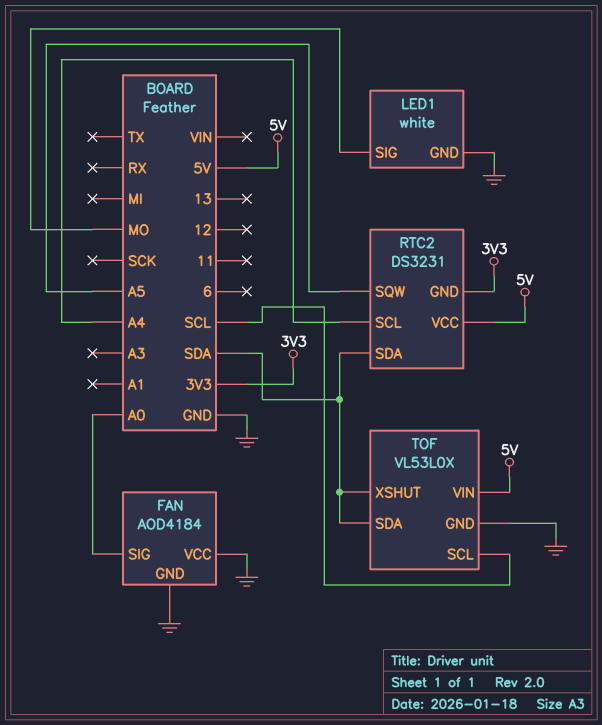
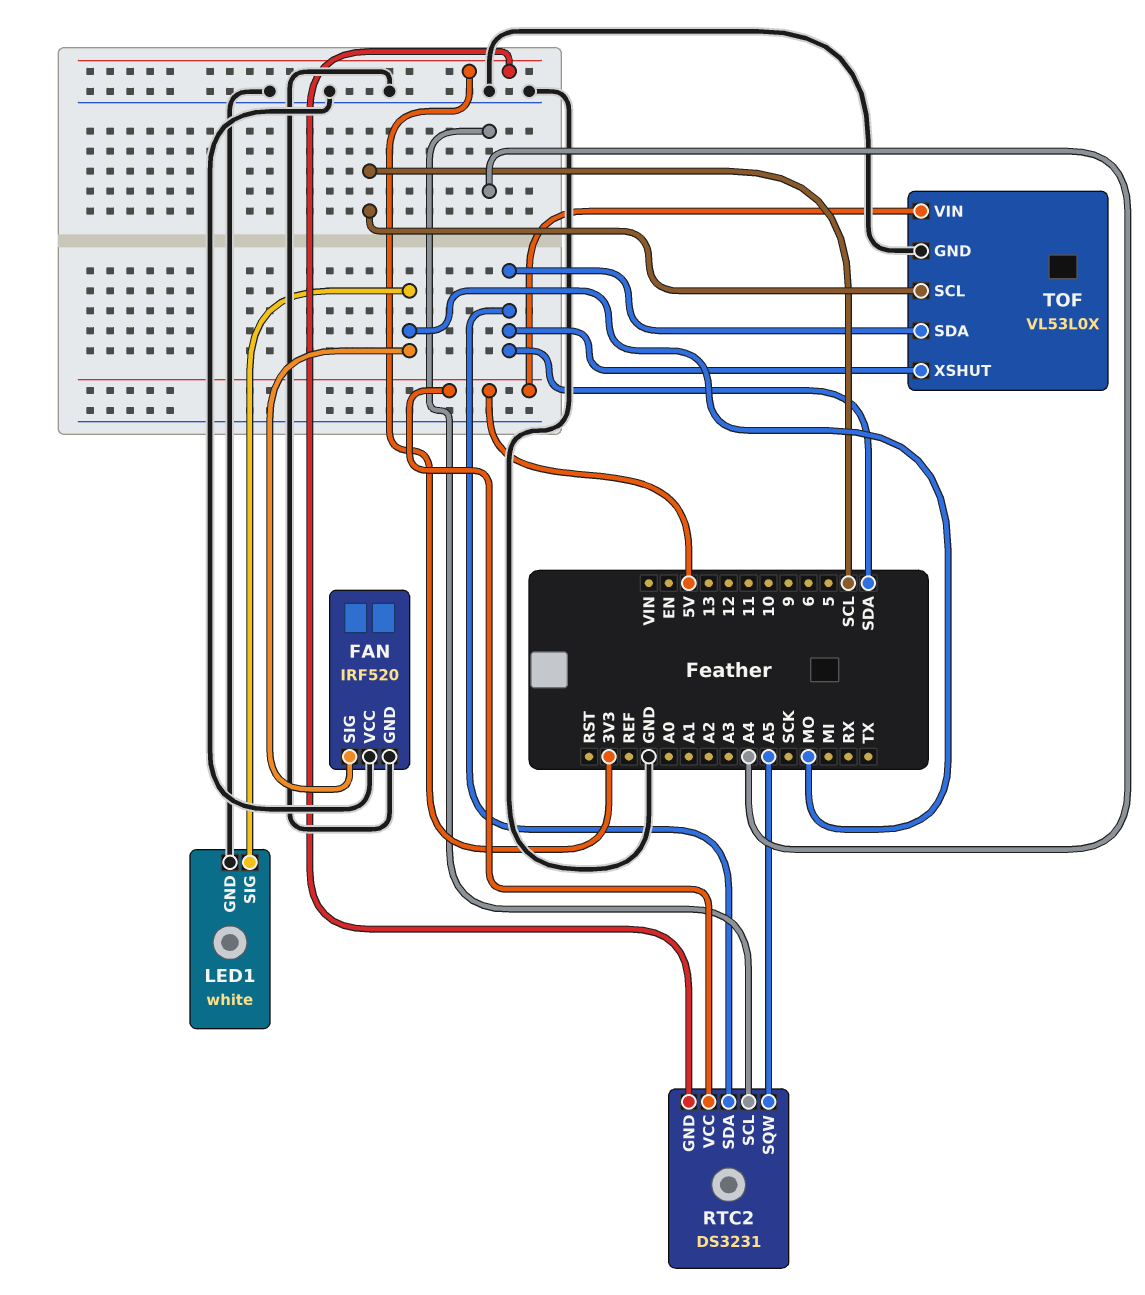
FAN: AOD4184 -> IRF520
FAN pin SIG: A0 -> MO

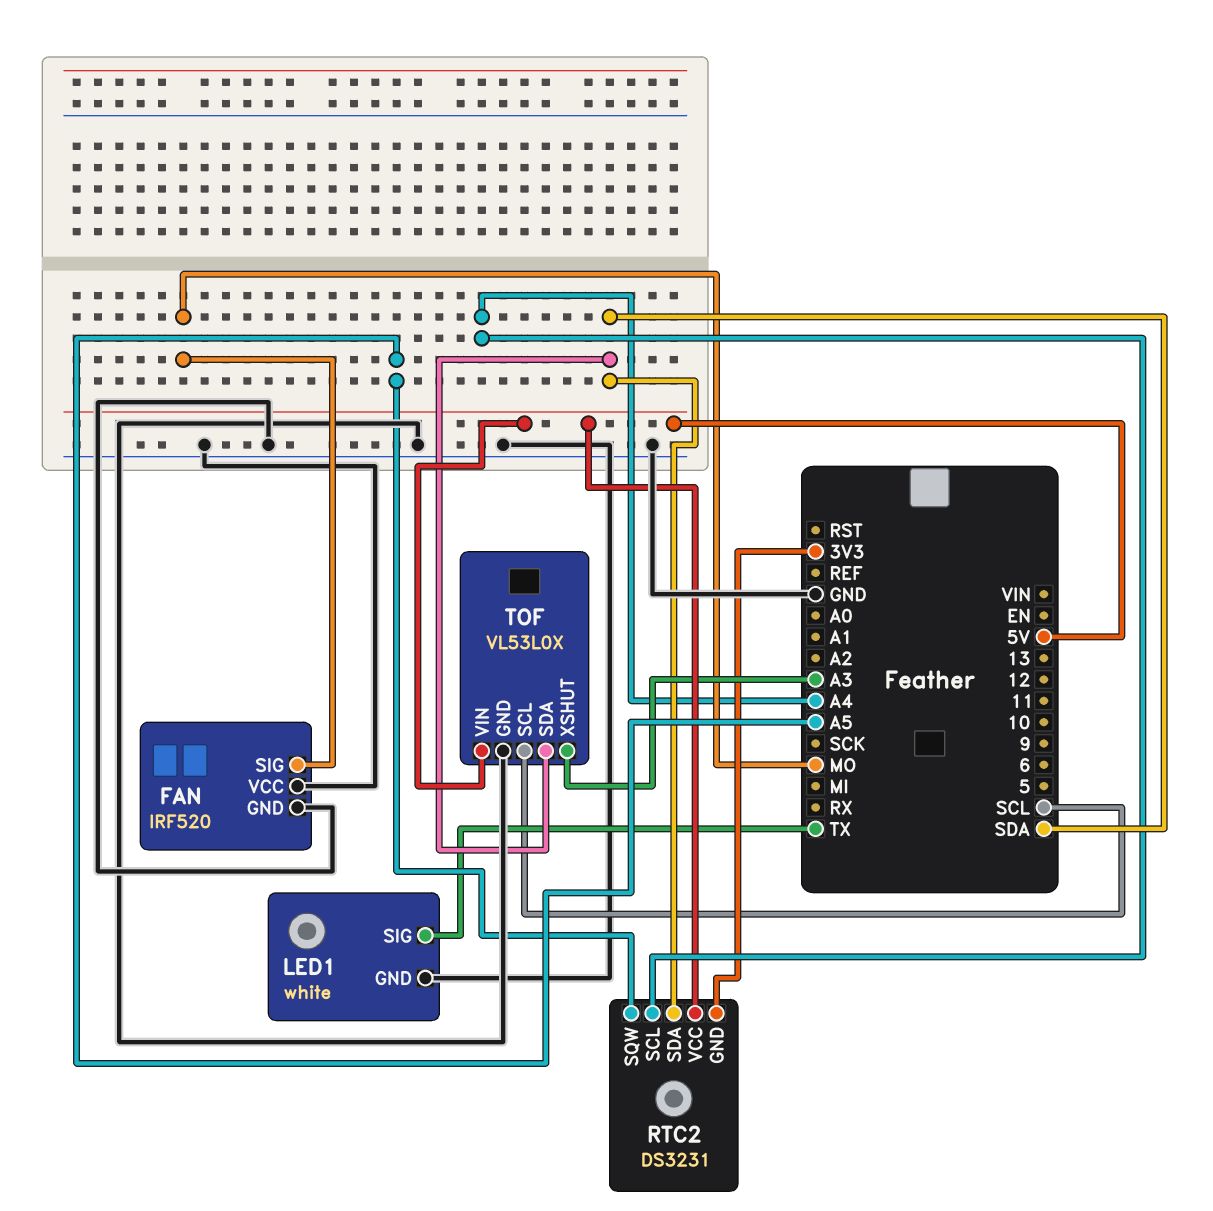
LED1 pin SIG: MO -> TX
TOF pin XSHUT: SDA -> A3

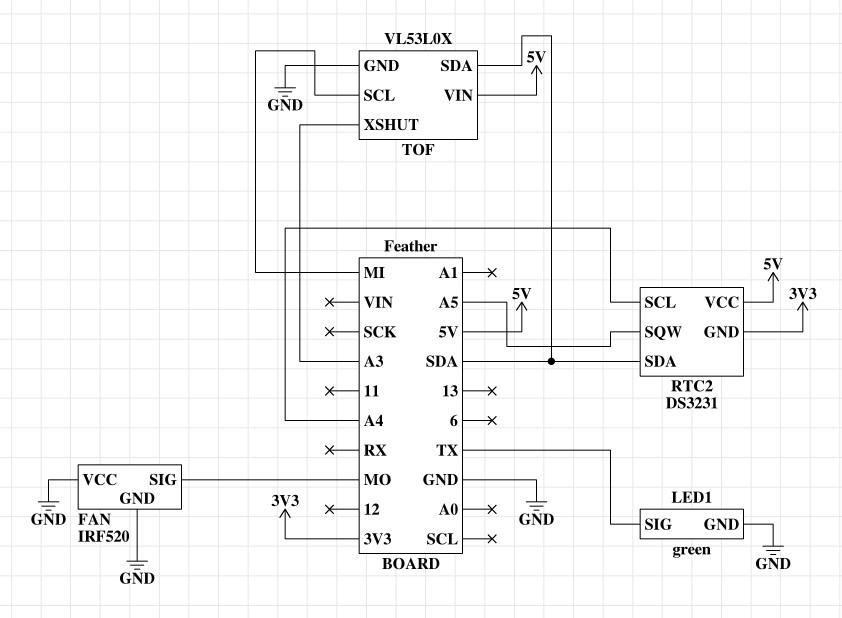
LED1: white -> green
TOF pin SCL: SCL -> MI

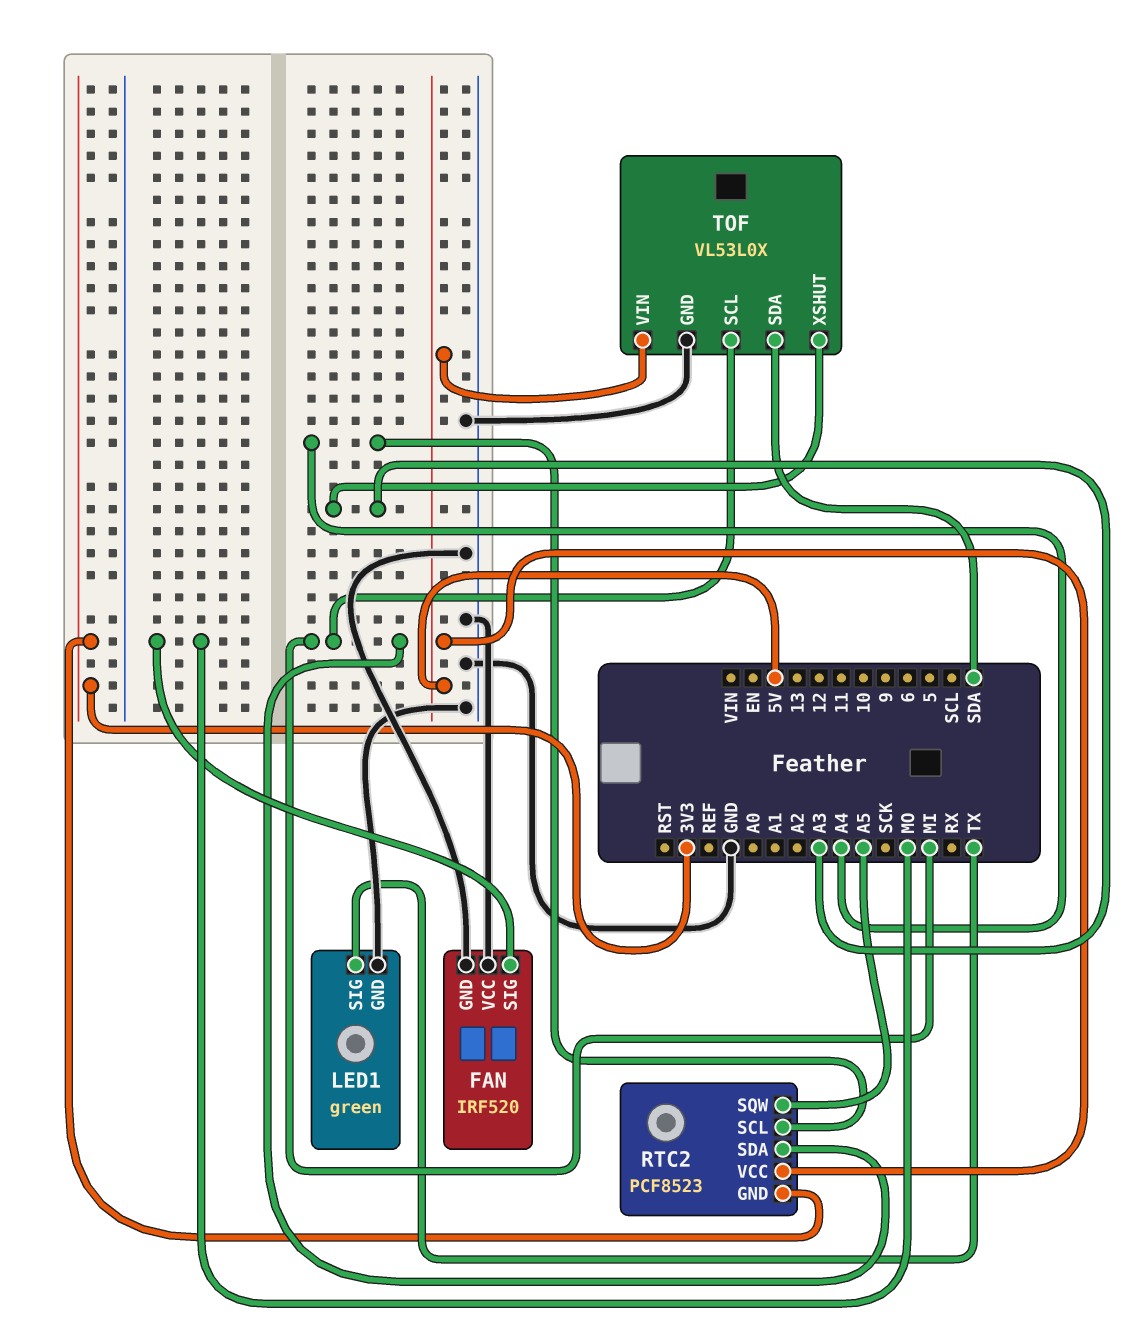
RTC2: DS3231 -> PCF8523
RTC2 pin SDA: SDA -> MI

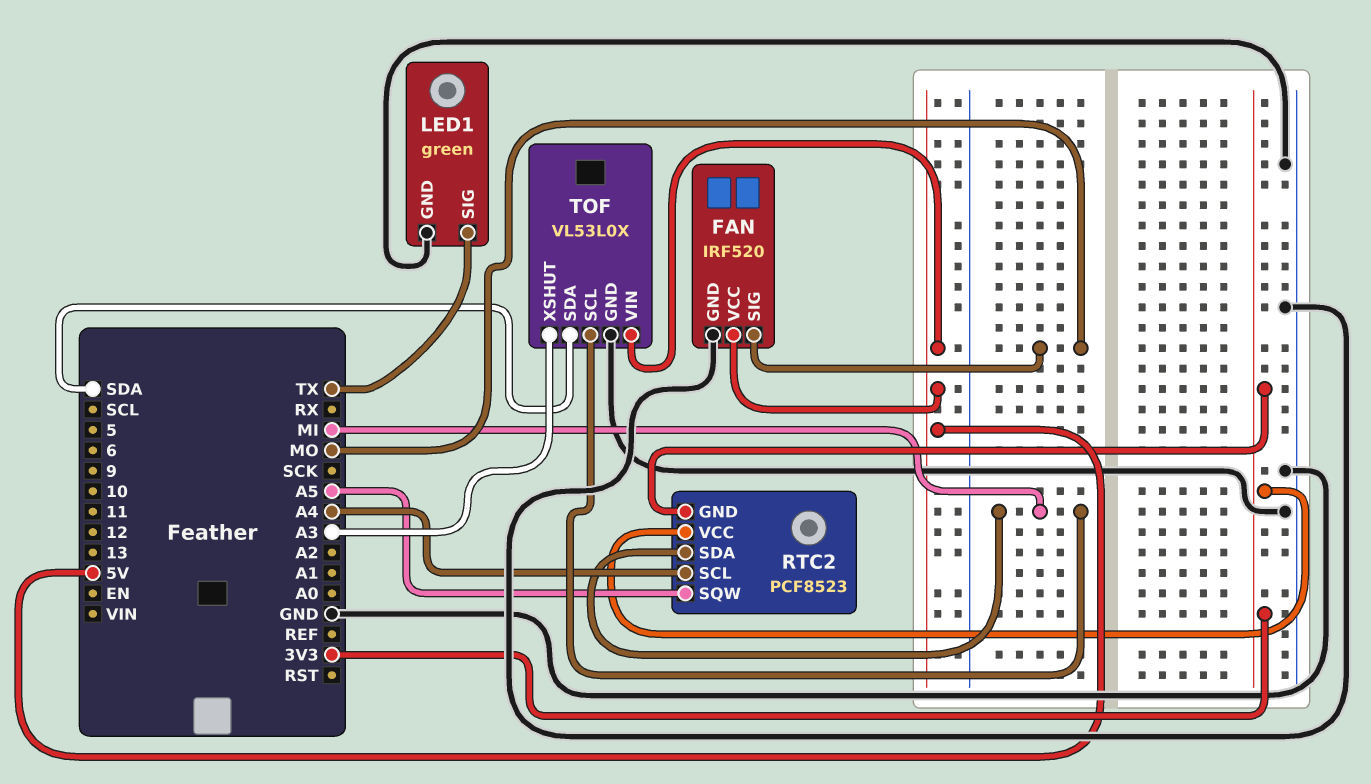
FAN pin VCC: GND -> 5V
RTC2 pin VCC: 5V -> 3V3

